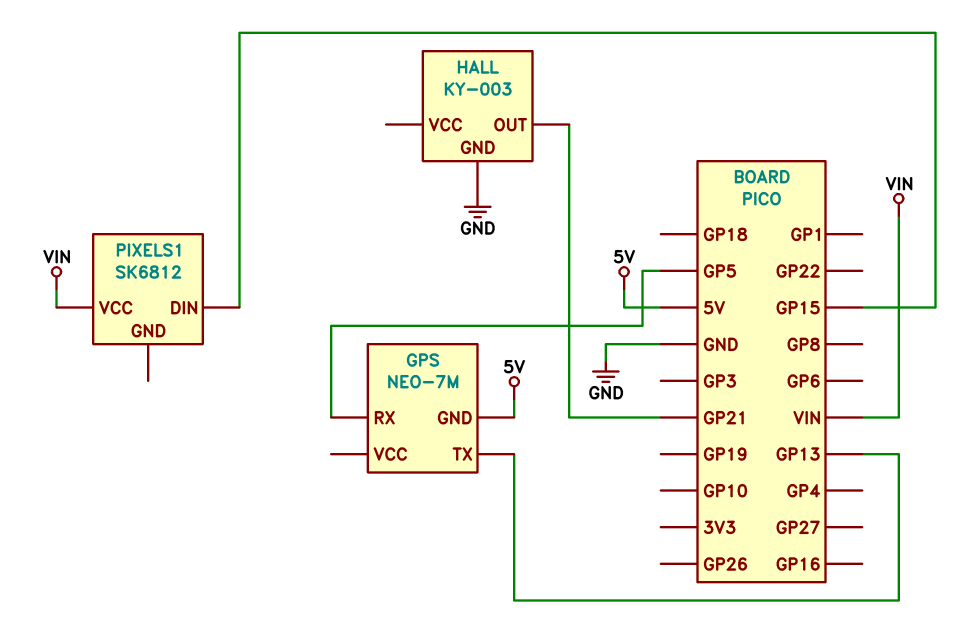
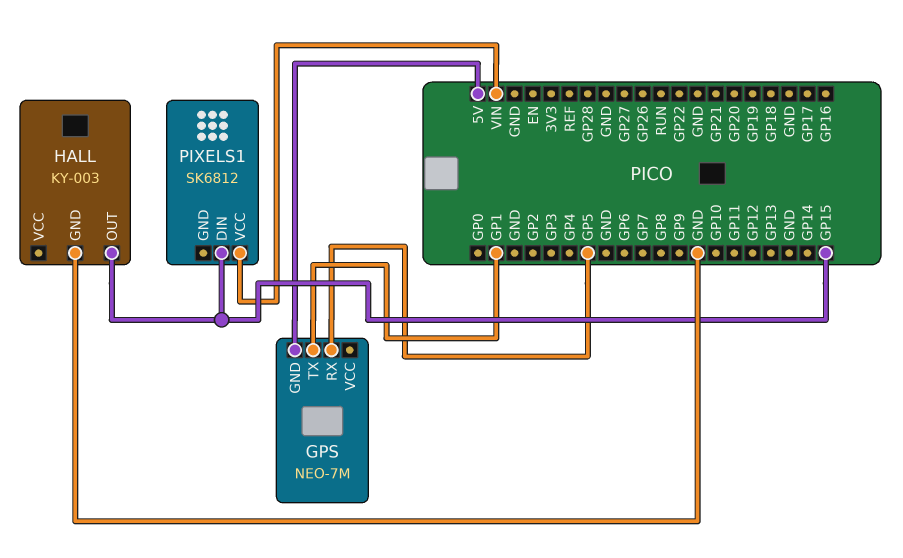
GPS pin TX: GP13 -> GP1
HALL pin OUT: GP21 -> GP15

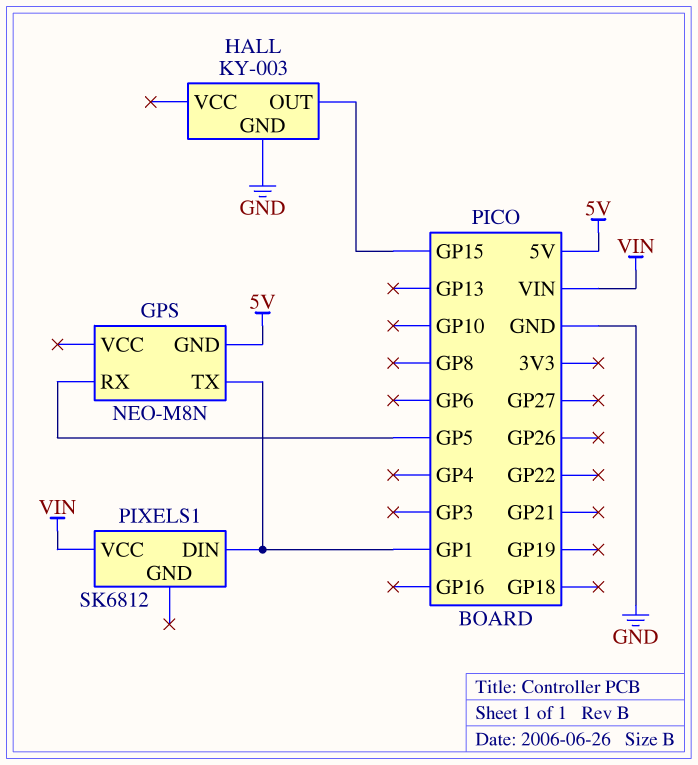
GPS: NEO-7M -> NEO-M8N
PIXELS1 pin DIN: GP15 -> GP1

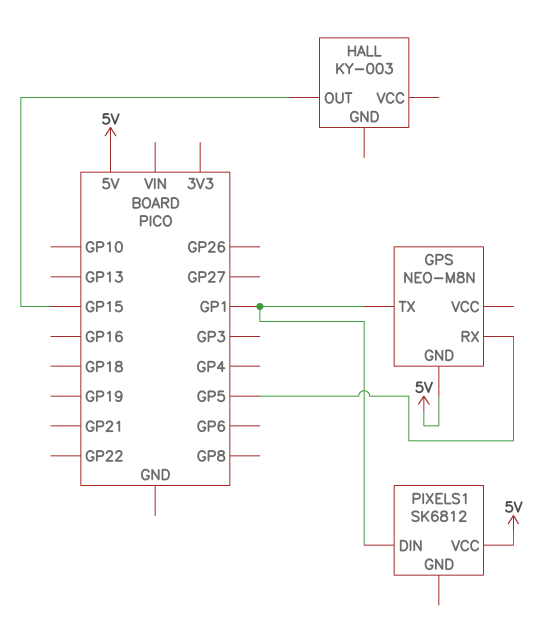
HALL pin GND: GND -> none
PIXELS1 pin VCC: VIN -> 5V

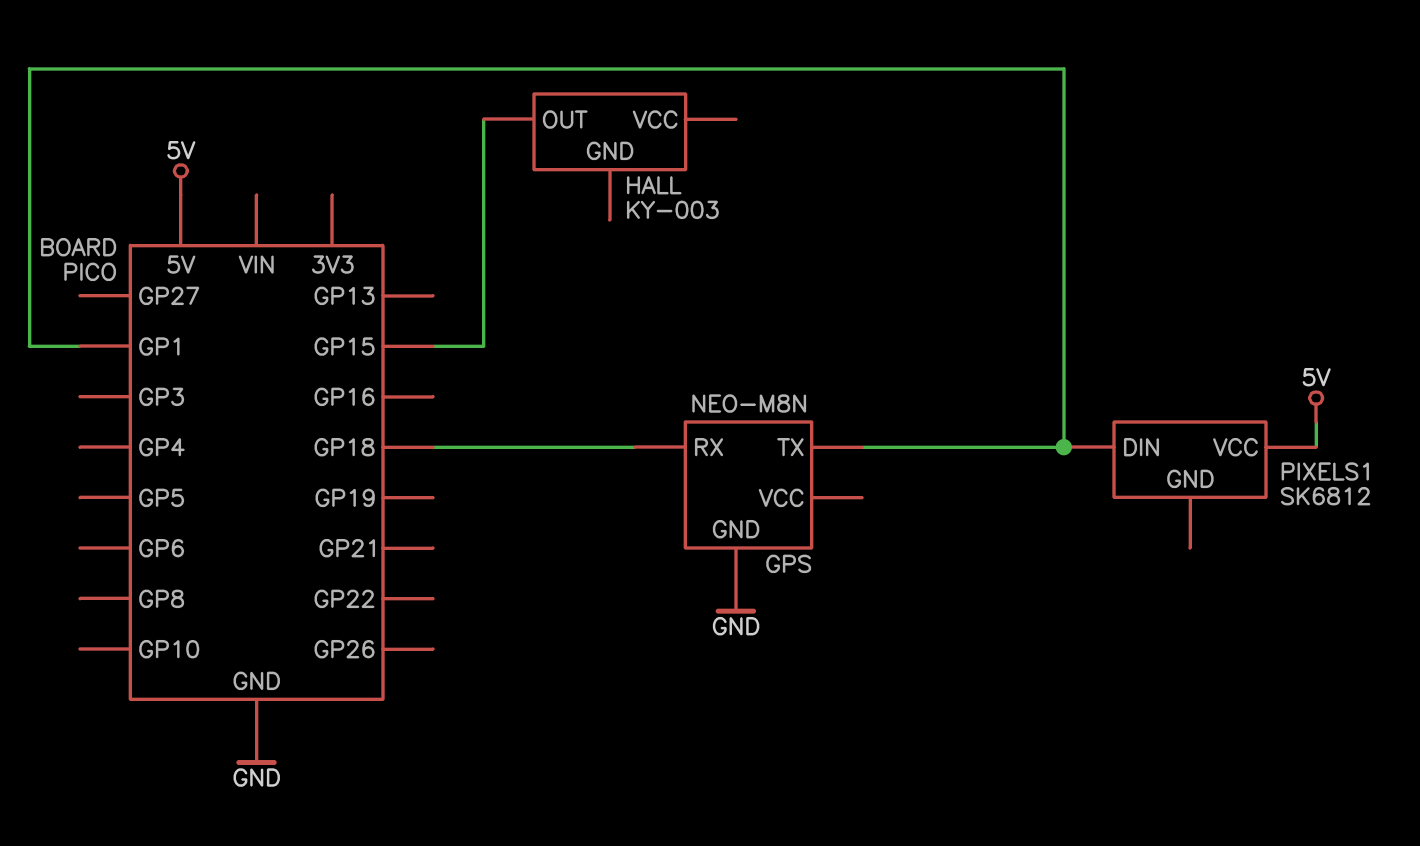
GPS pin GND: 5V -> GND
GPS pin RX: GP5 -> GP18

